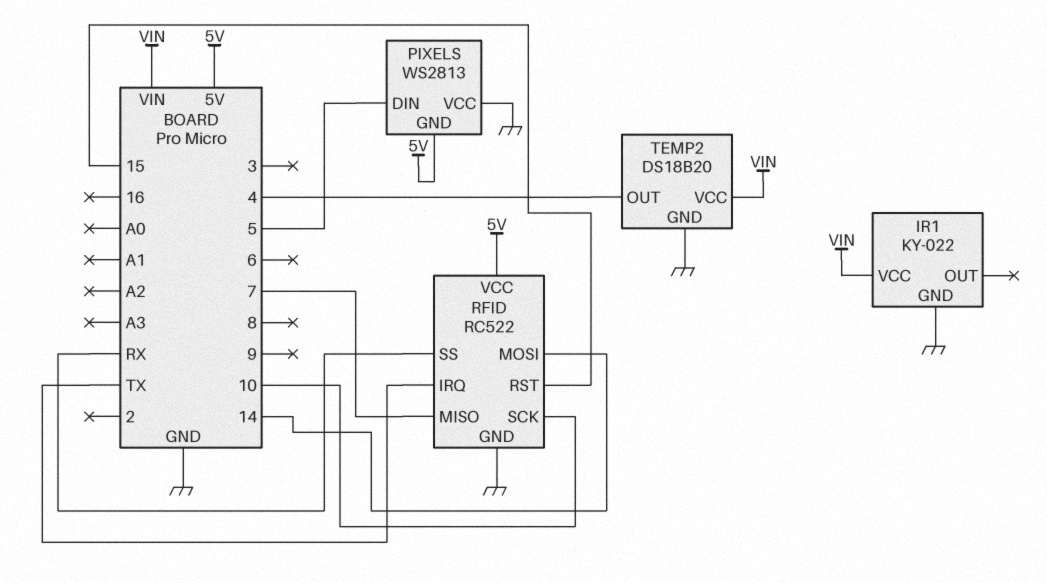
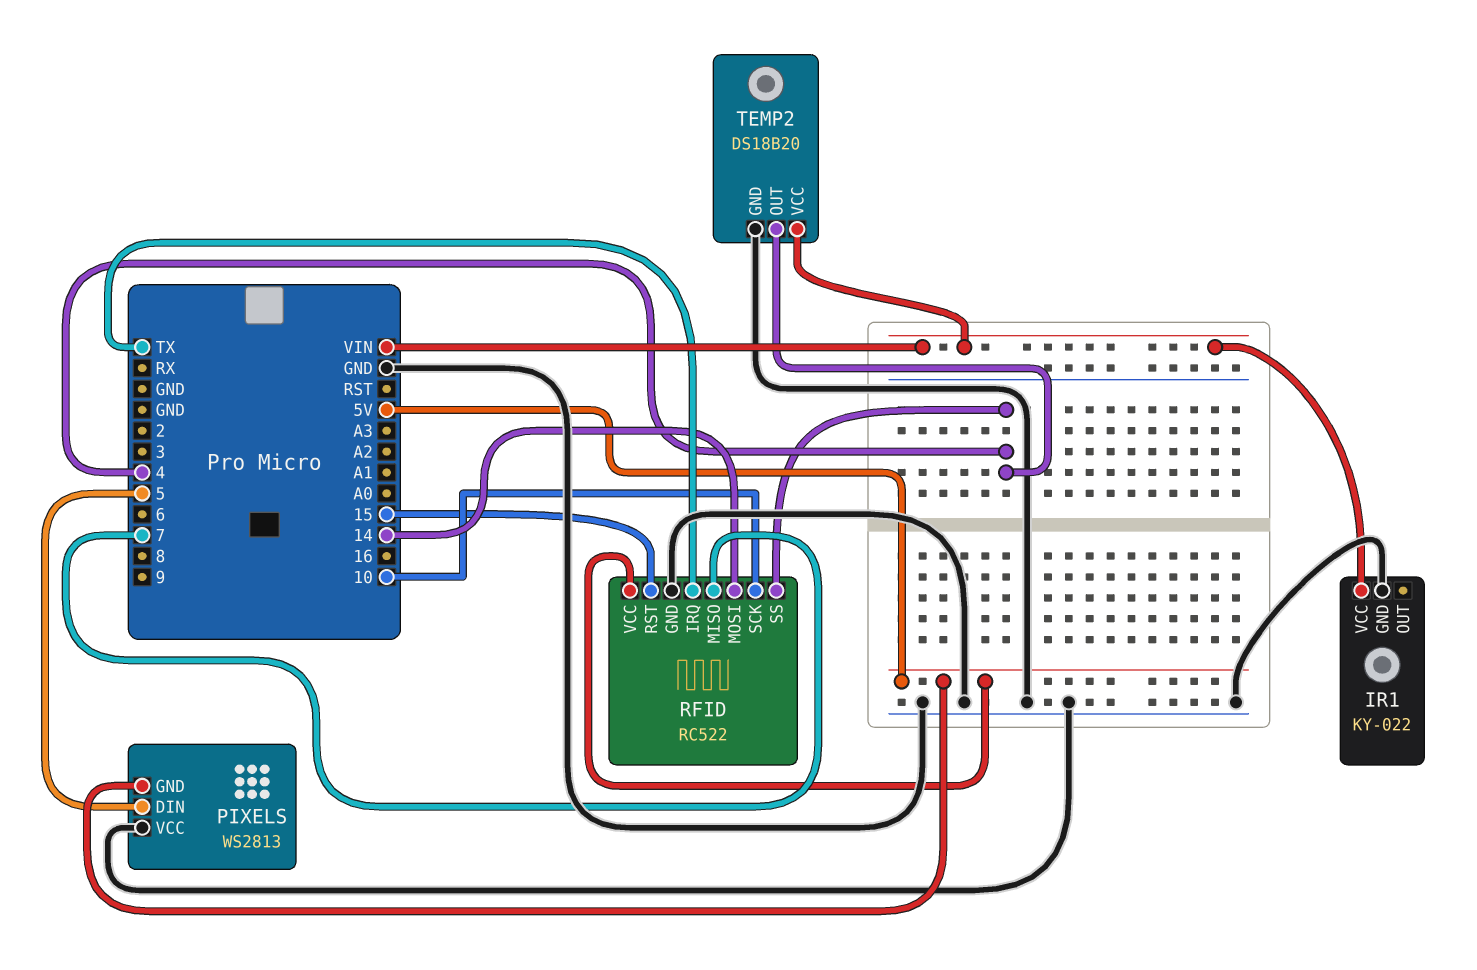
RFID pin SS: RX -> 4

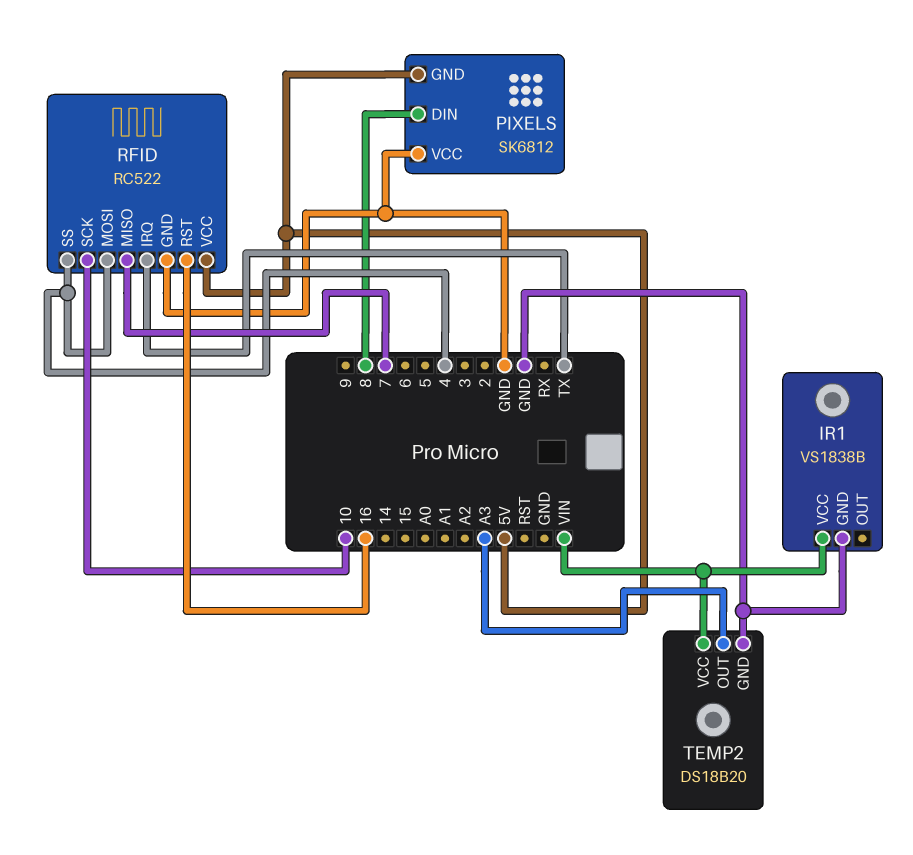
IR1: KY-022 -> VS1838B
PIXELS: WS2813 -> SK6812
PIXELS pin DIN: 5 -> 8
RFID pin MOSI: 14 -> 4
RFID pin RST: 15 -> 16
TEMP2 pin OUT: 4 -> A3

